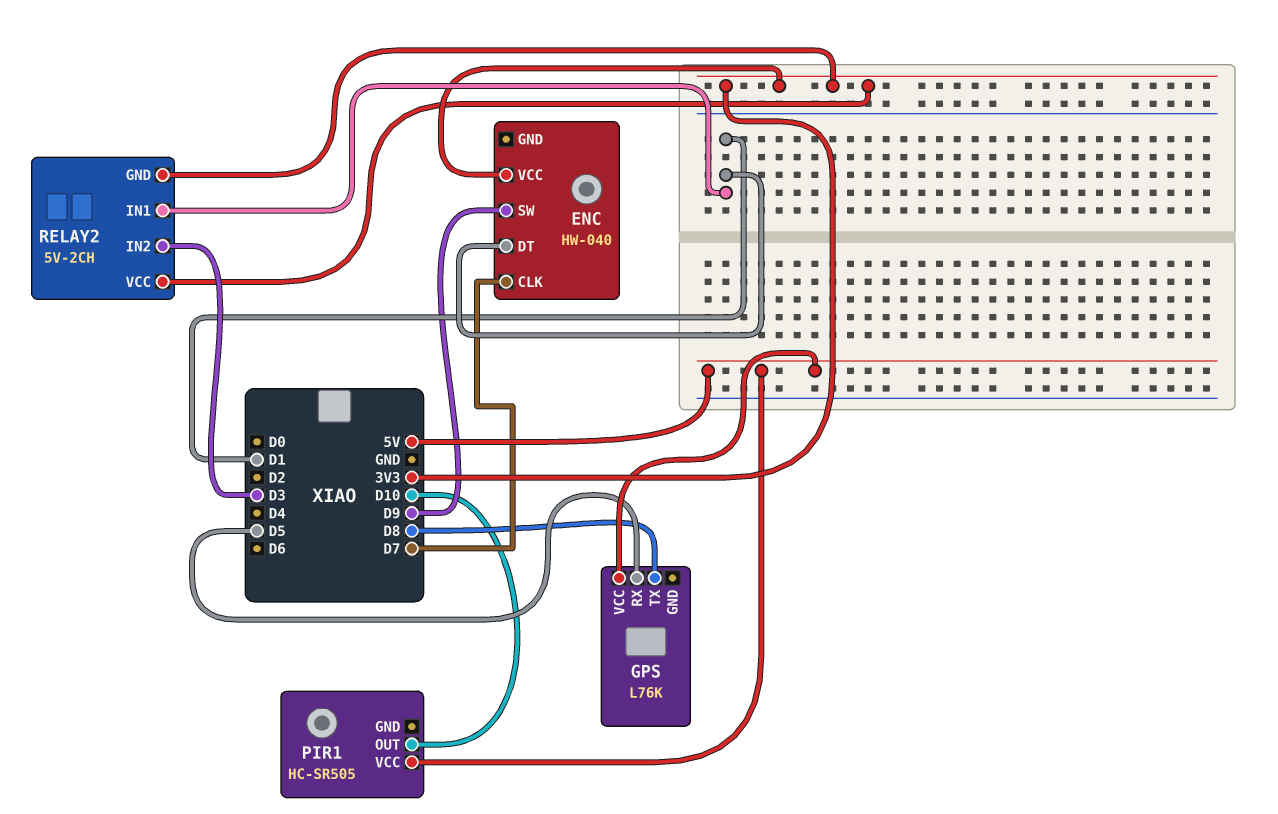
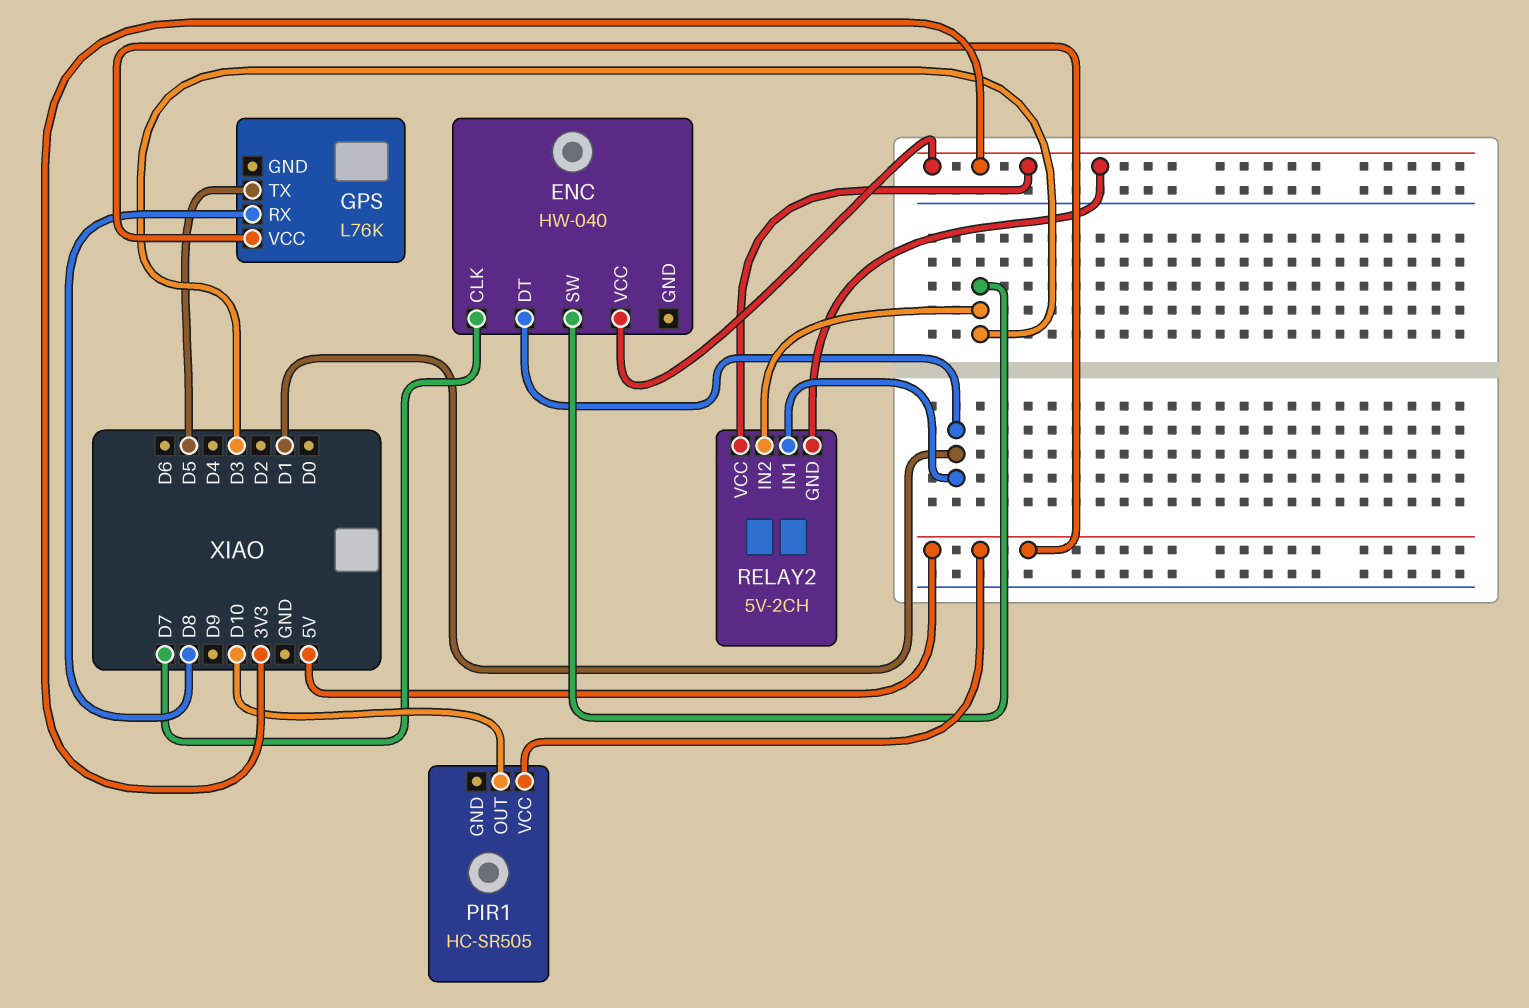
ENC pin SW: D9 -> D3
GPS pin RX: D5 -> D8
GPS pin TX: D8 -> D5

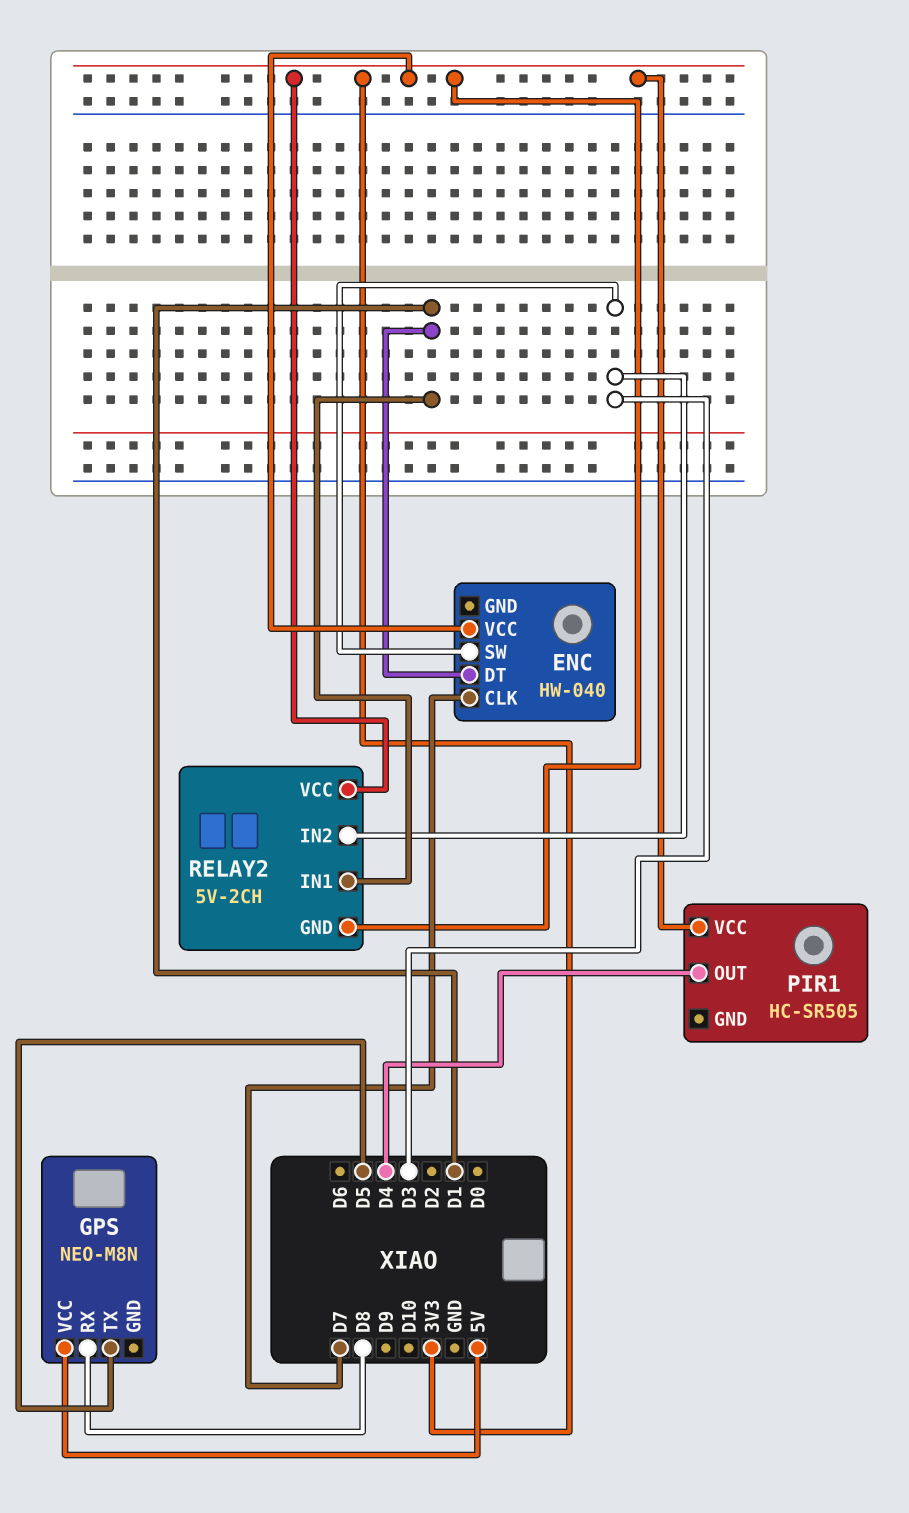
GPS: L76K -> NEO-M8N
PIR1 pin OUT: D10 -> D4
PIR1 pin VCC: 5V -> 3V3

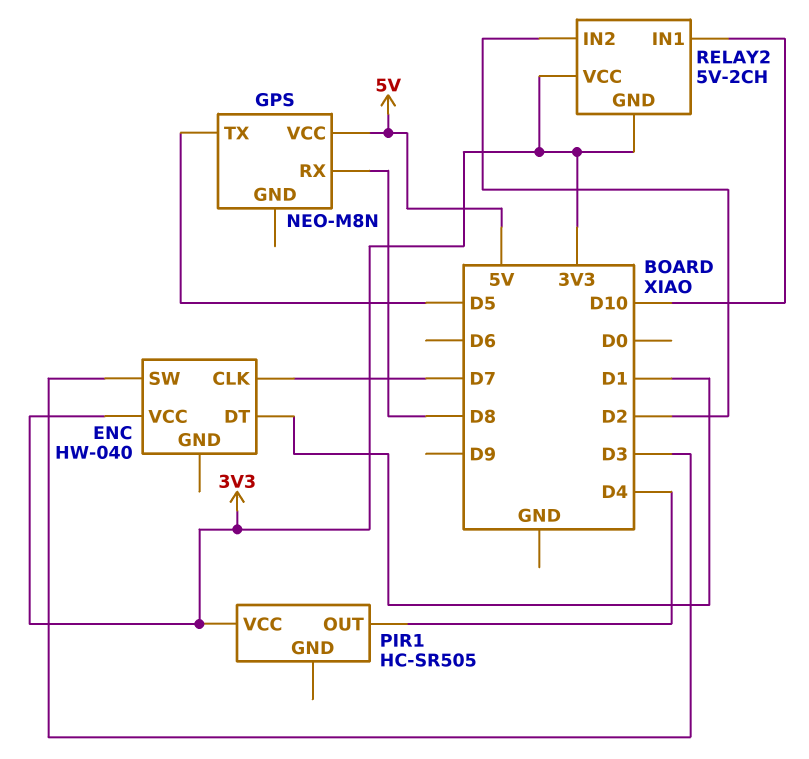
RELAY2 pin IN1: D1 -> D10
RELAY2 pin IN2: D3 -> D2

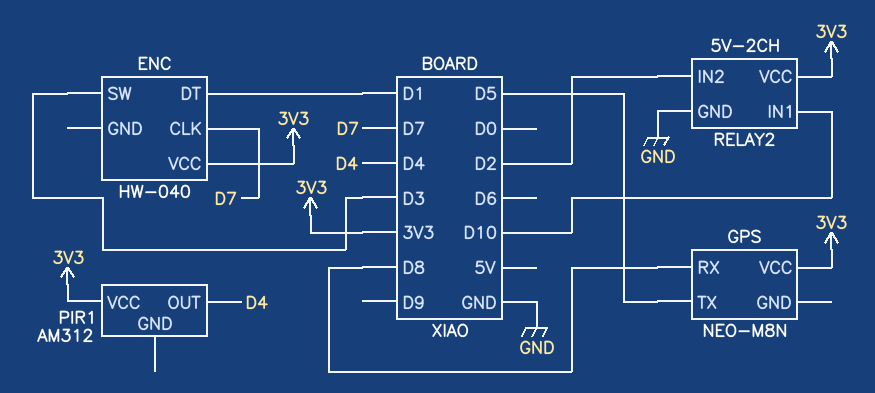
GPS pin VCC: 5V -> 3V3
PIR1: HC-SR505 -> AM312
RELAY2 pin GND: 3V3 -> GND

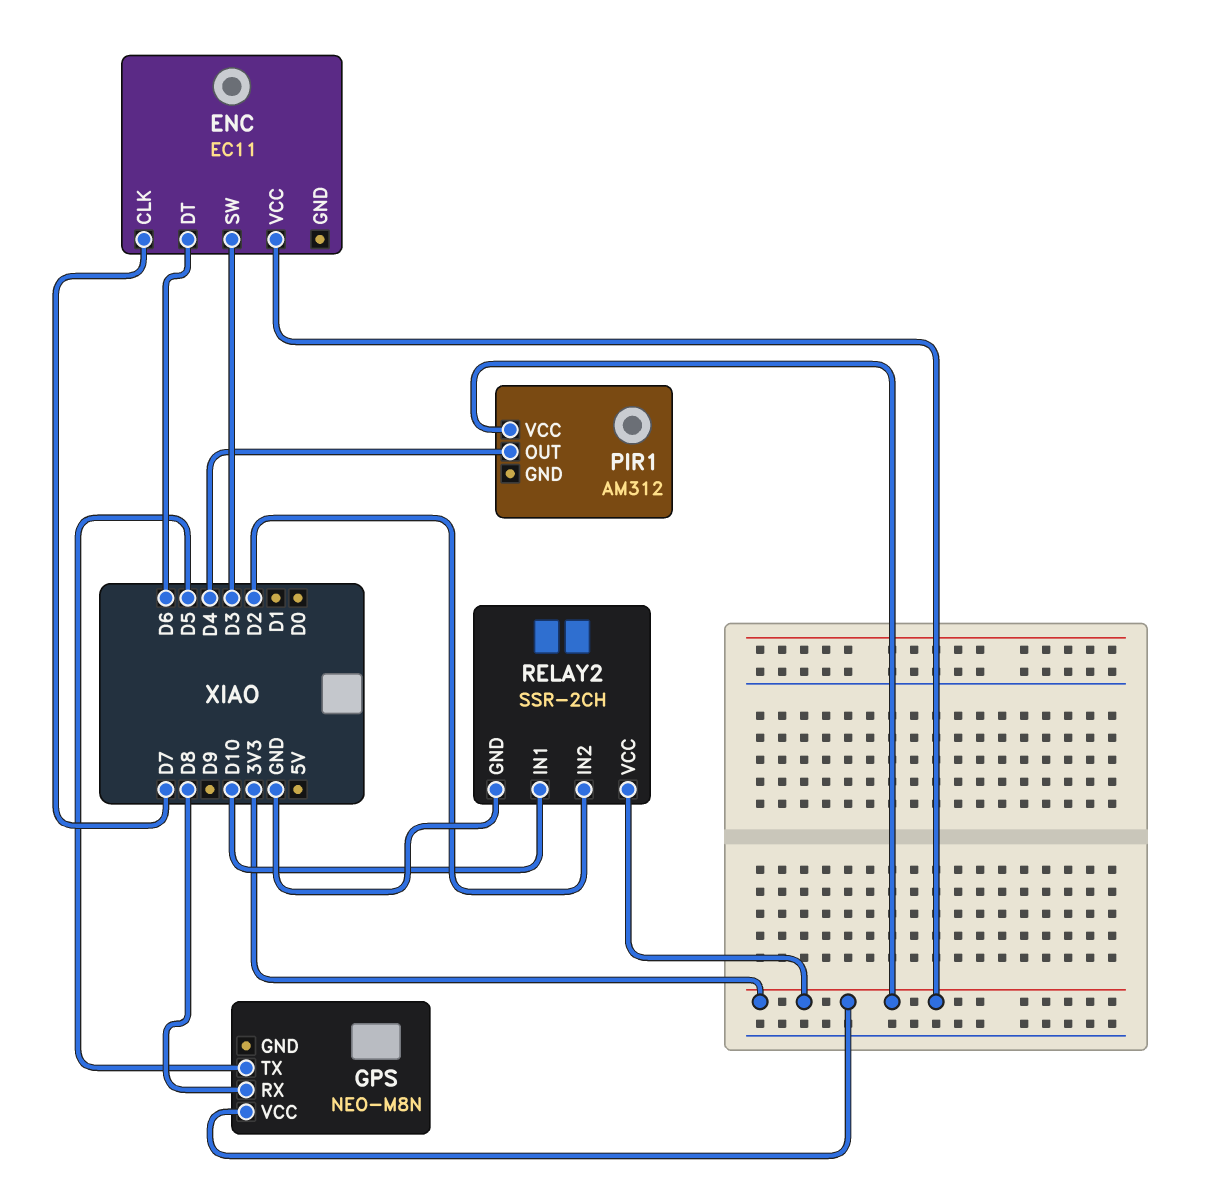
ENC: HW-040 -> EC11
ENC pin DT: D1 -> D6
RELAY2: 5V-2CH -> SSR-2CH

